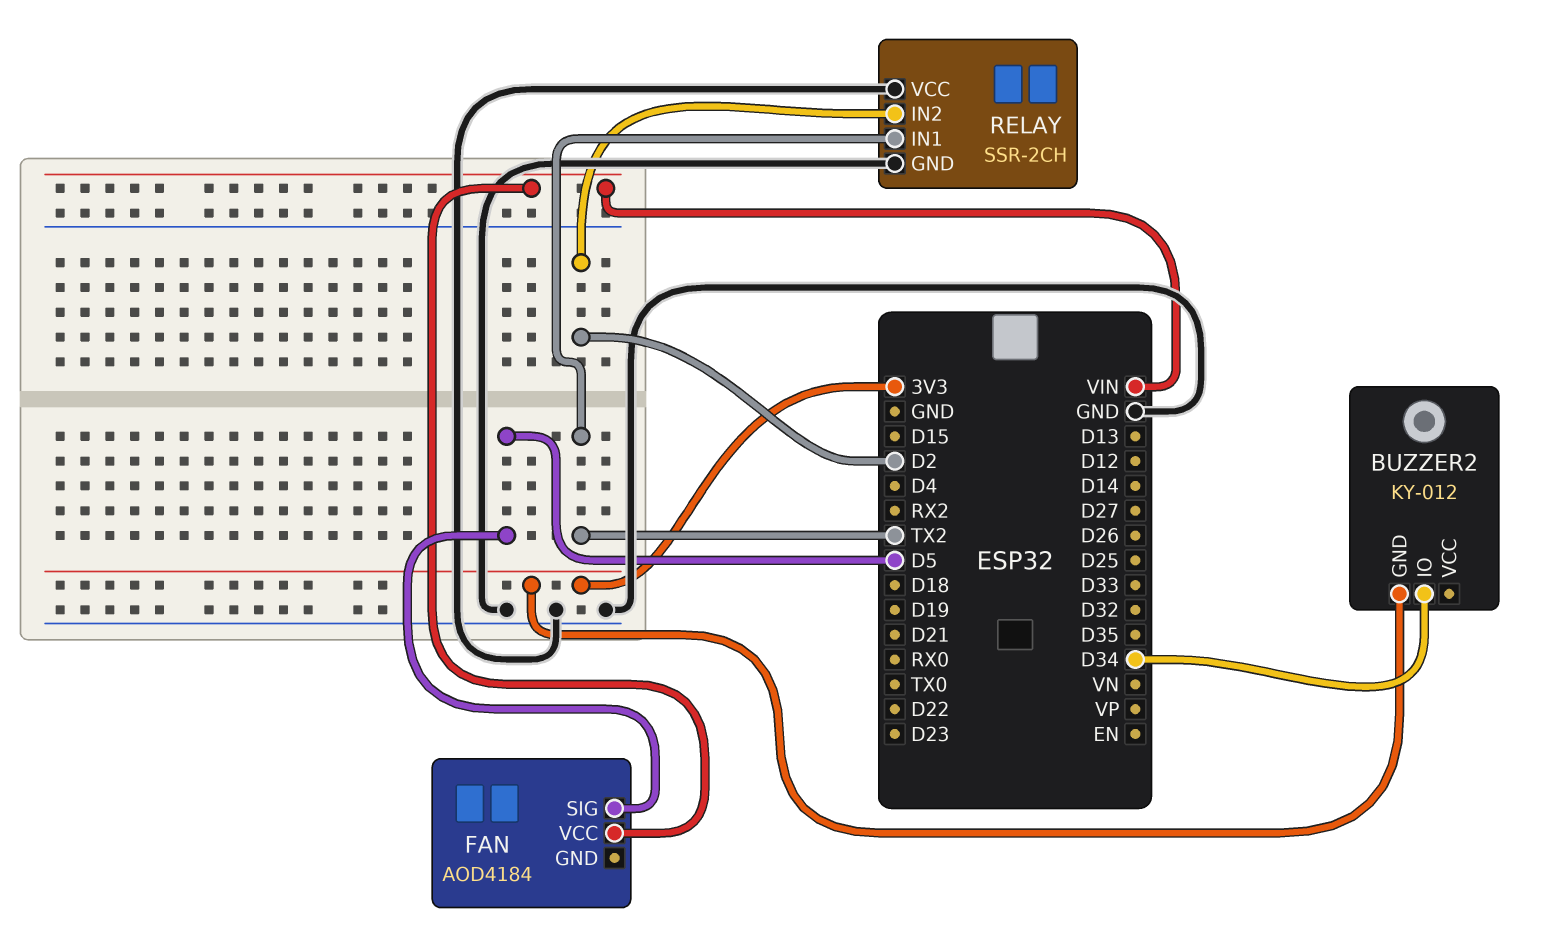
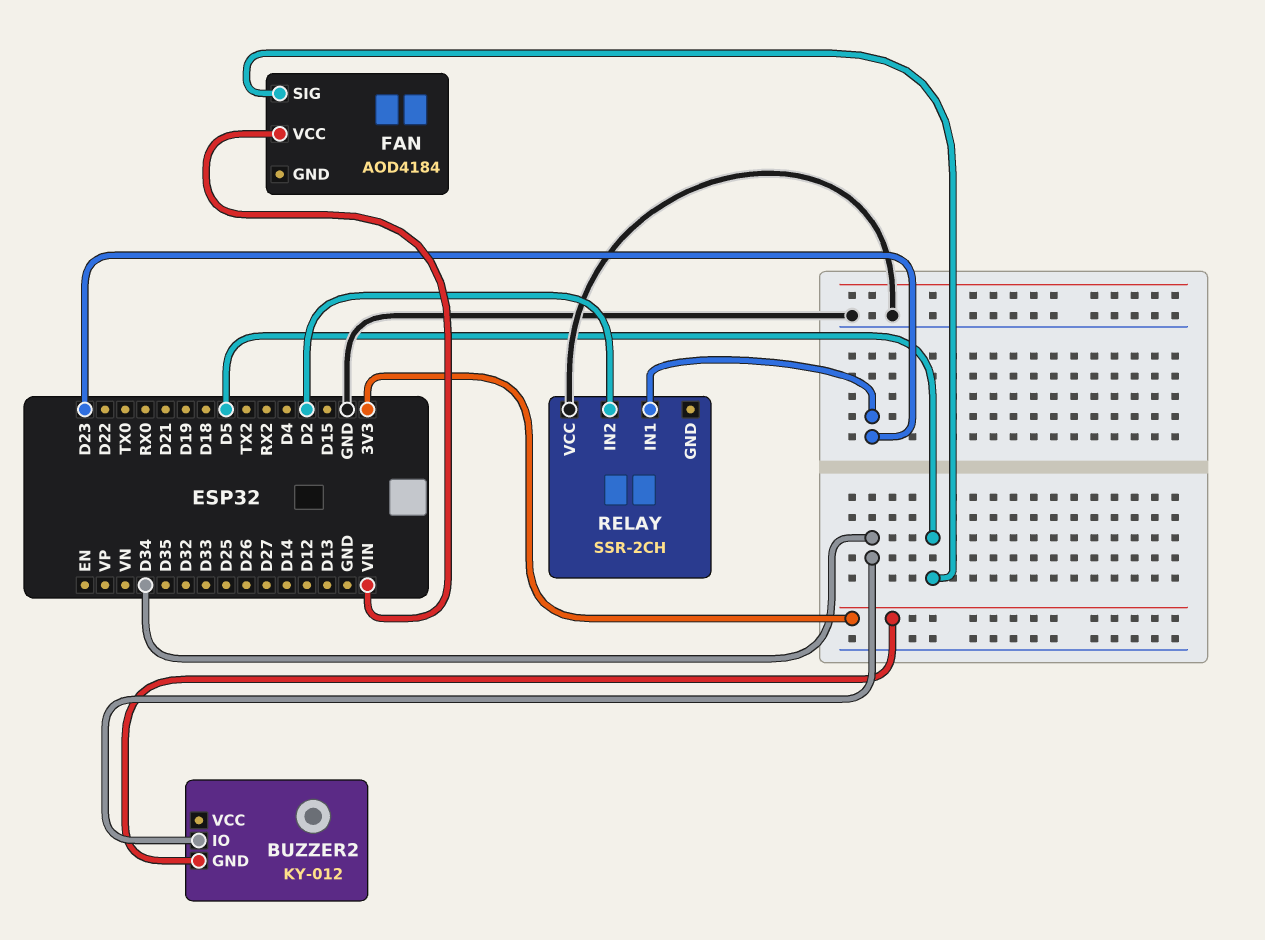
RELAY pin GND: GND -> none
RELAY pin IN1: TX2 -> D23

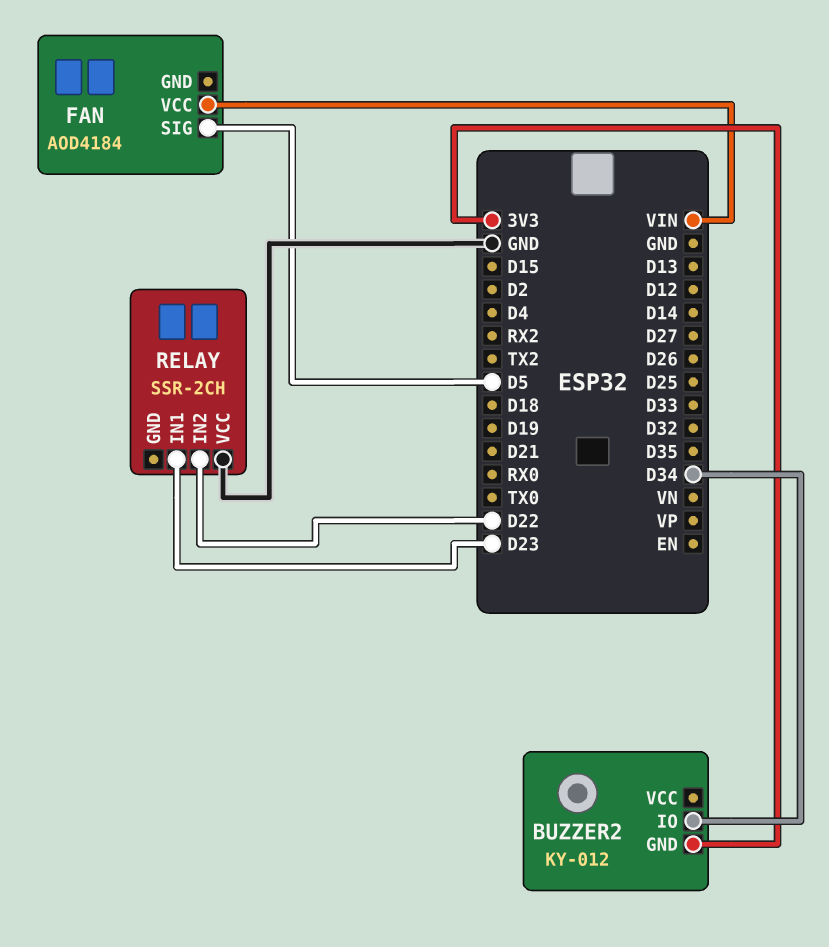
RELAY pin IN2: D2 -> D22

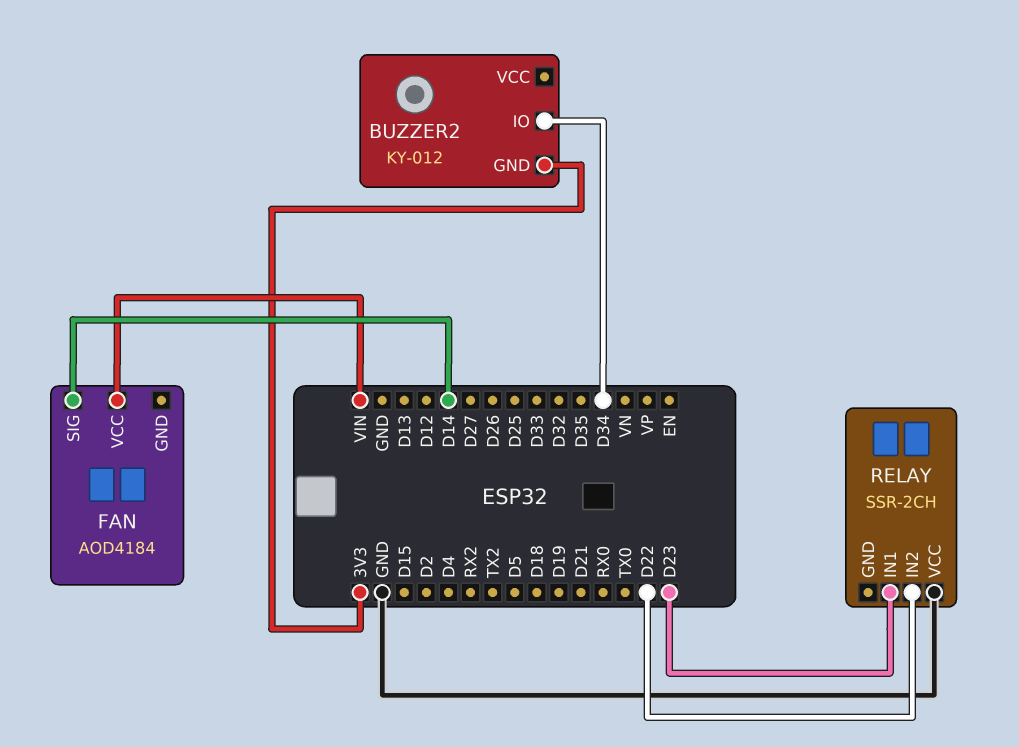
FAN pin SIG: D5 -> D14

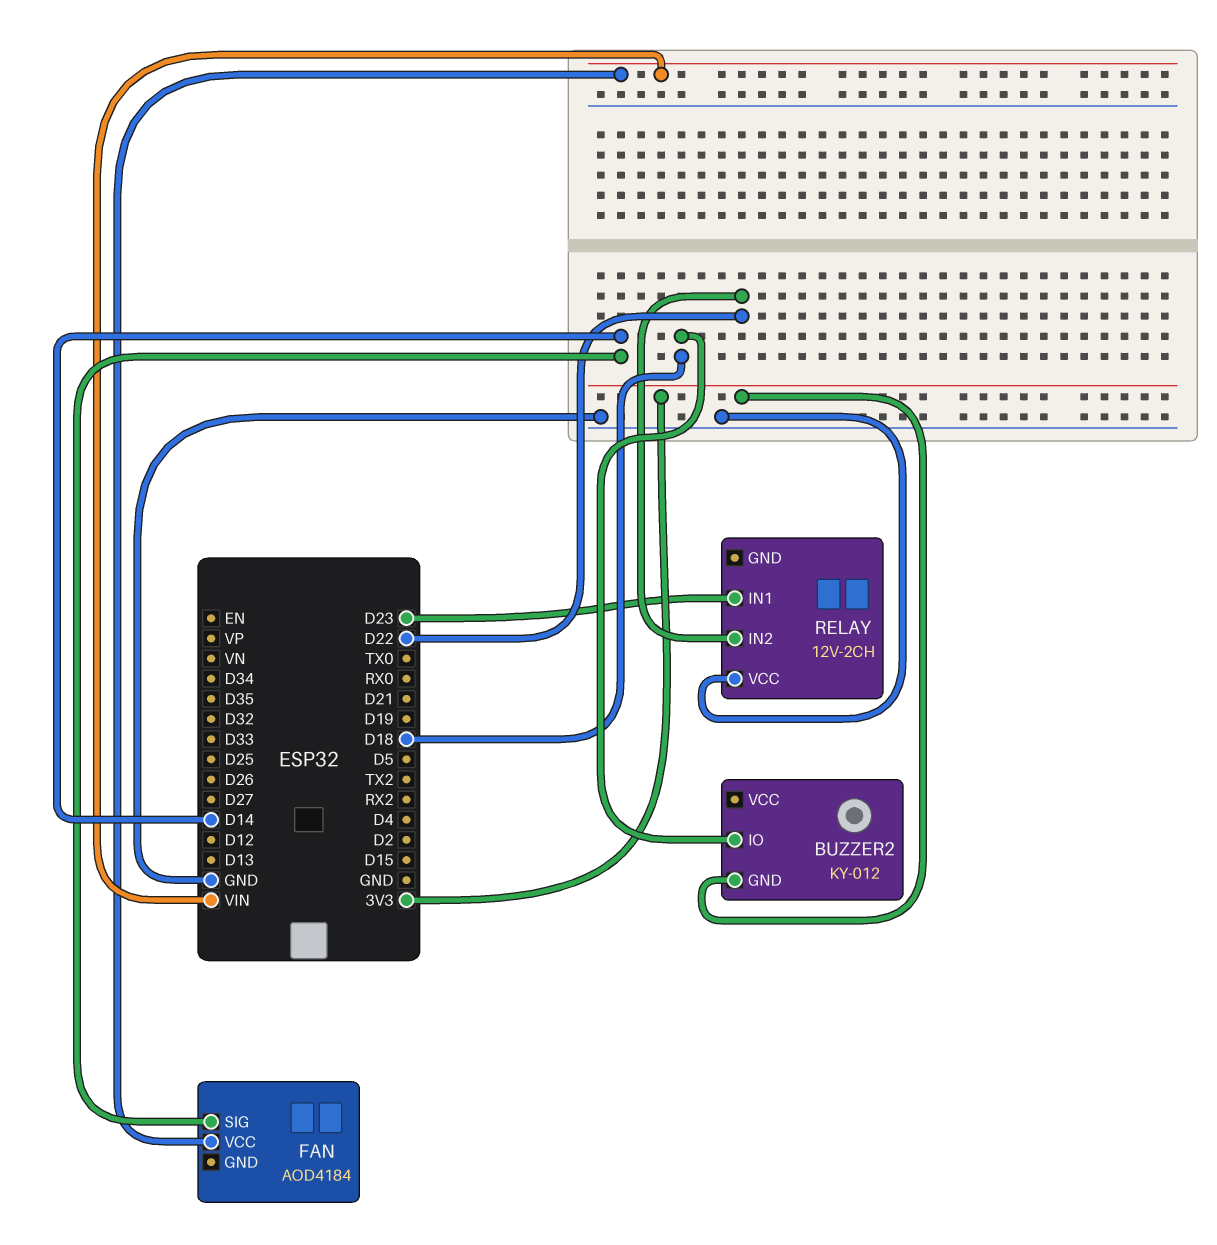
BUZZER2 pin IO: D34 -> D18
RELAY: SSR-2CH -> 12V-2CH

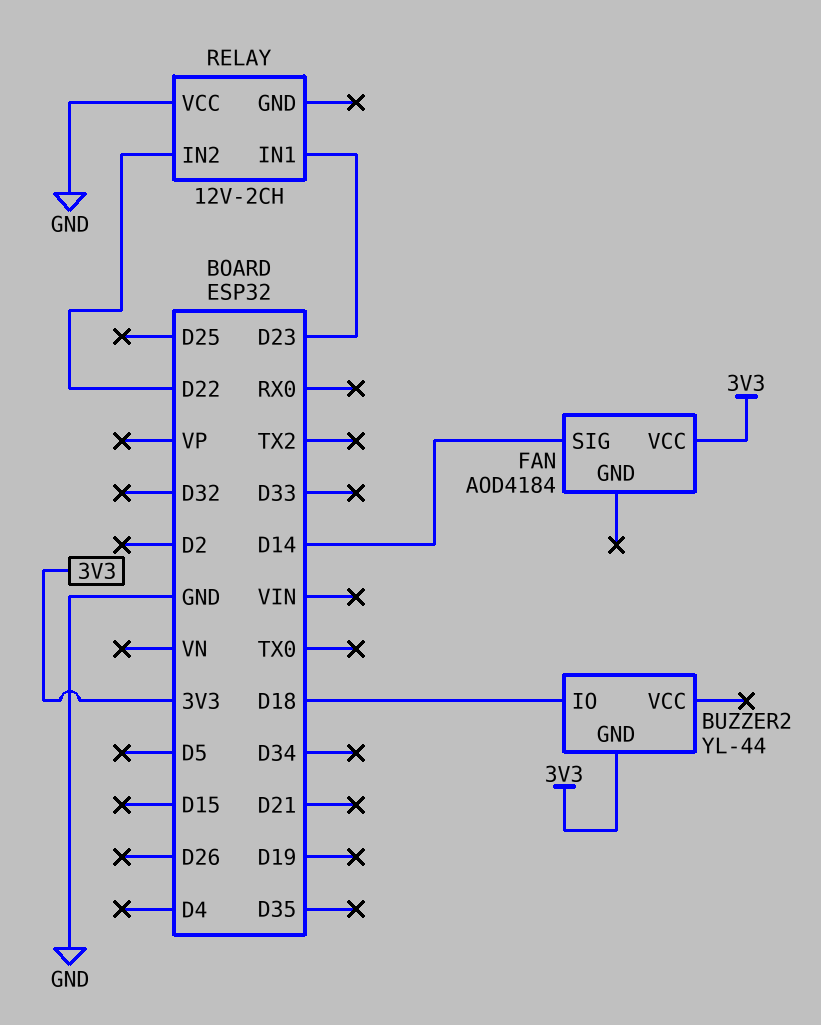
BUZZER2: KY-012 -> YL-44
FAN pin VCC: VIN -> 3V3

